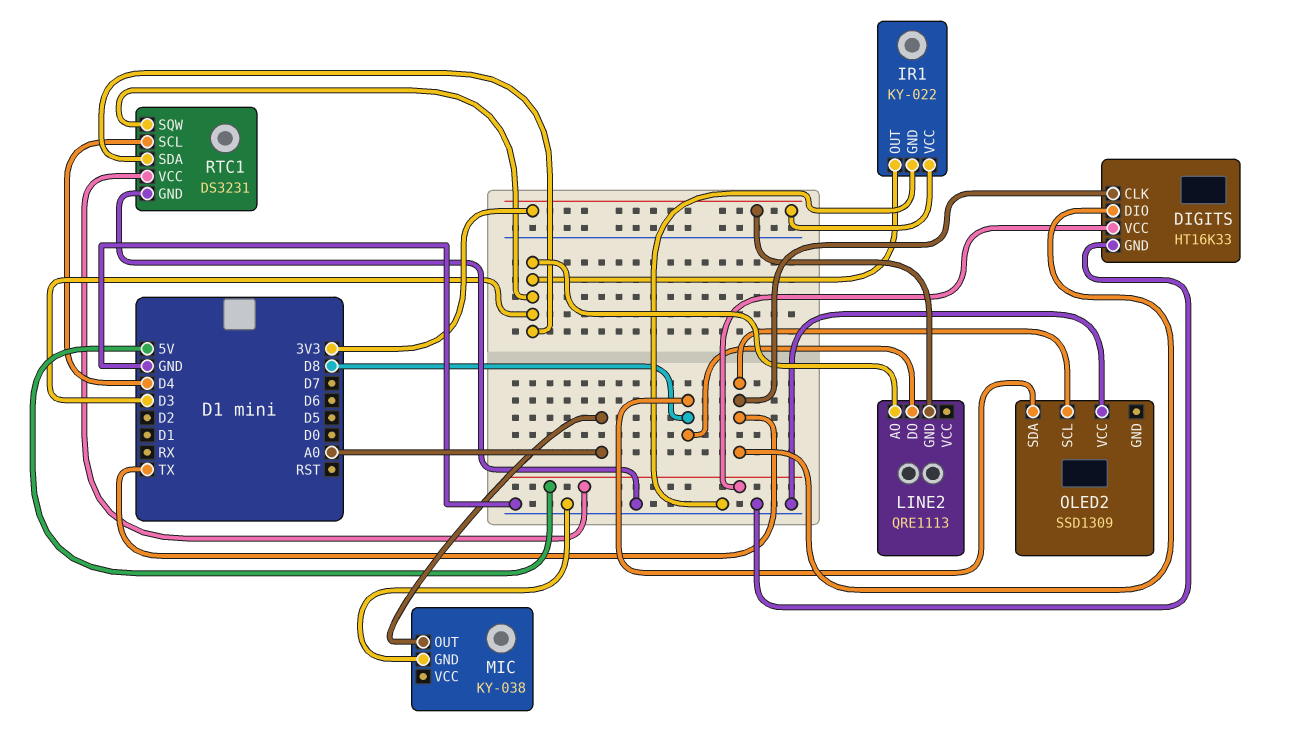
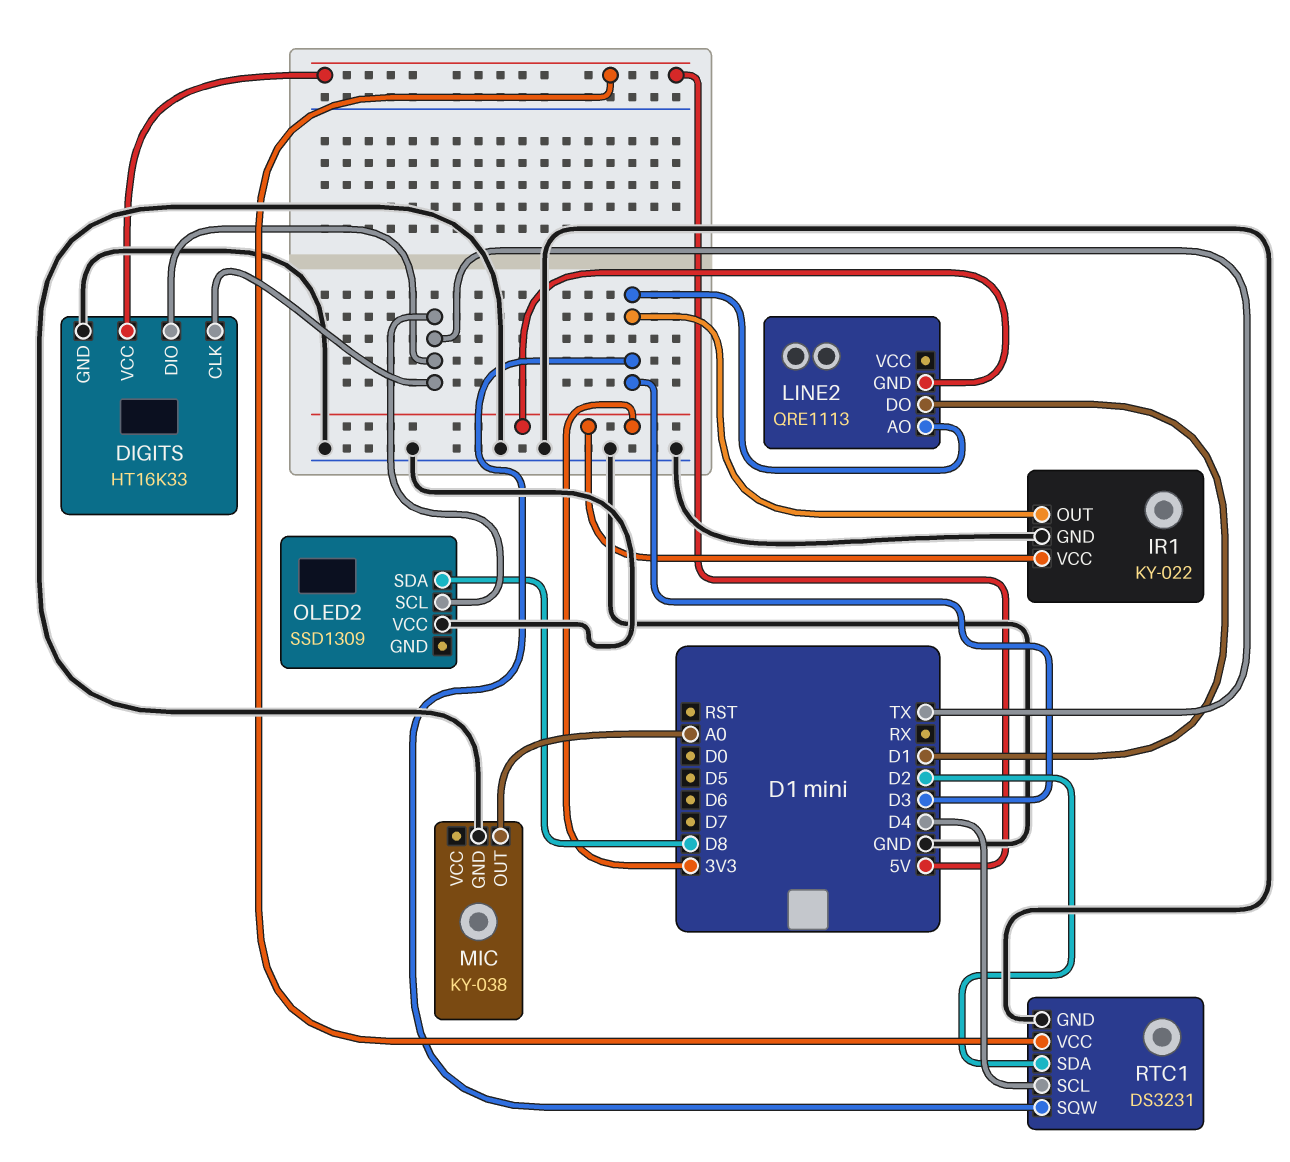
LINE2 pin DO: D8 -> D1
RTC1 pin SDA: D3 -> D2

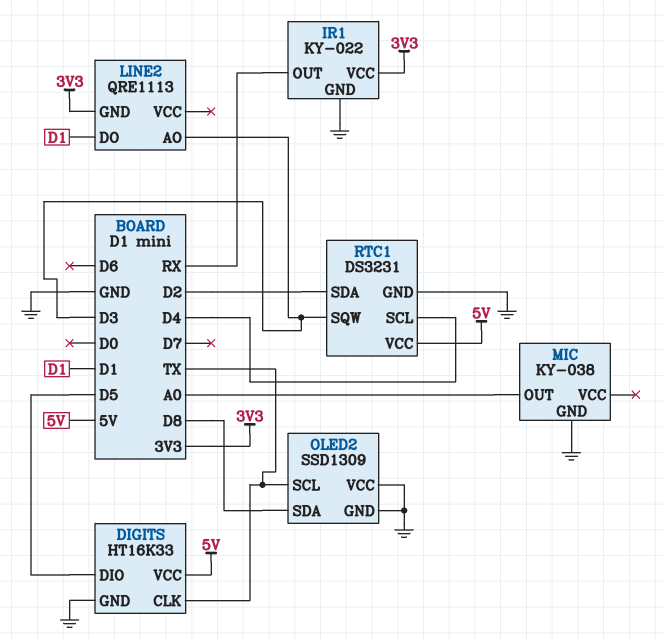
DIGITS pin DIO: TX -> D5
IR1 pin OUT: D3 -> RX
OLED2 pin GND: none -> GND

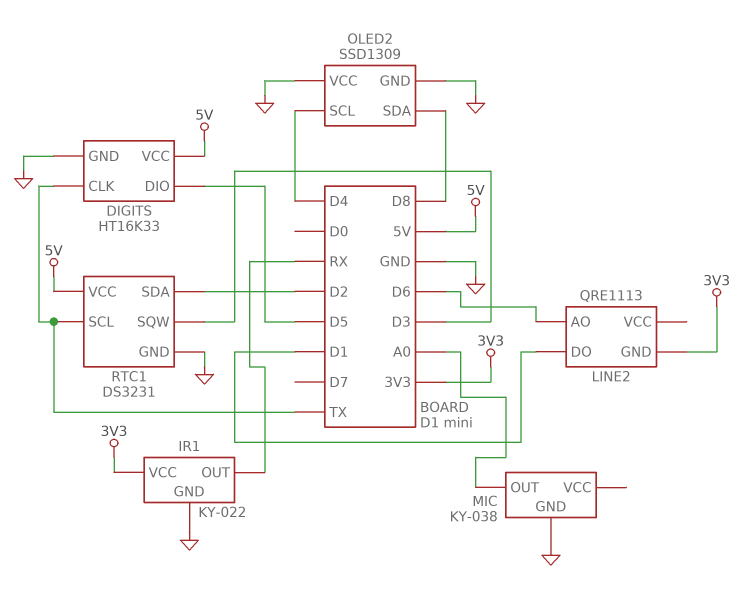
LINE2 pin AO: D3 -> D6
OLED2 pin SCL: TX -> D4
RTC1 pin SCL: D4 -> TX

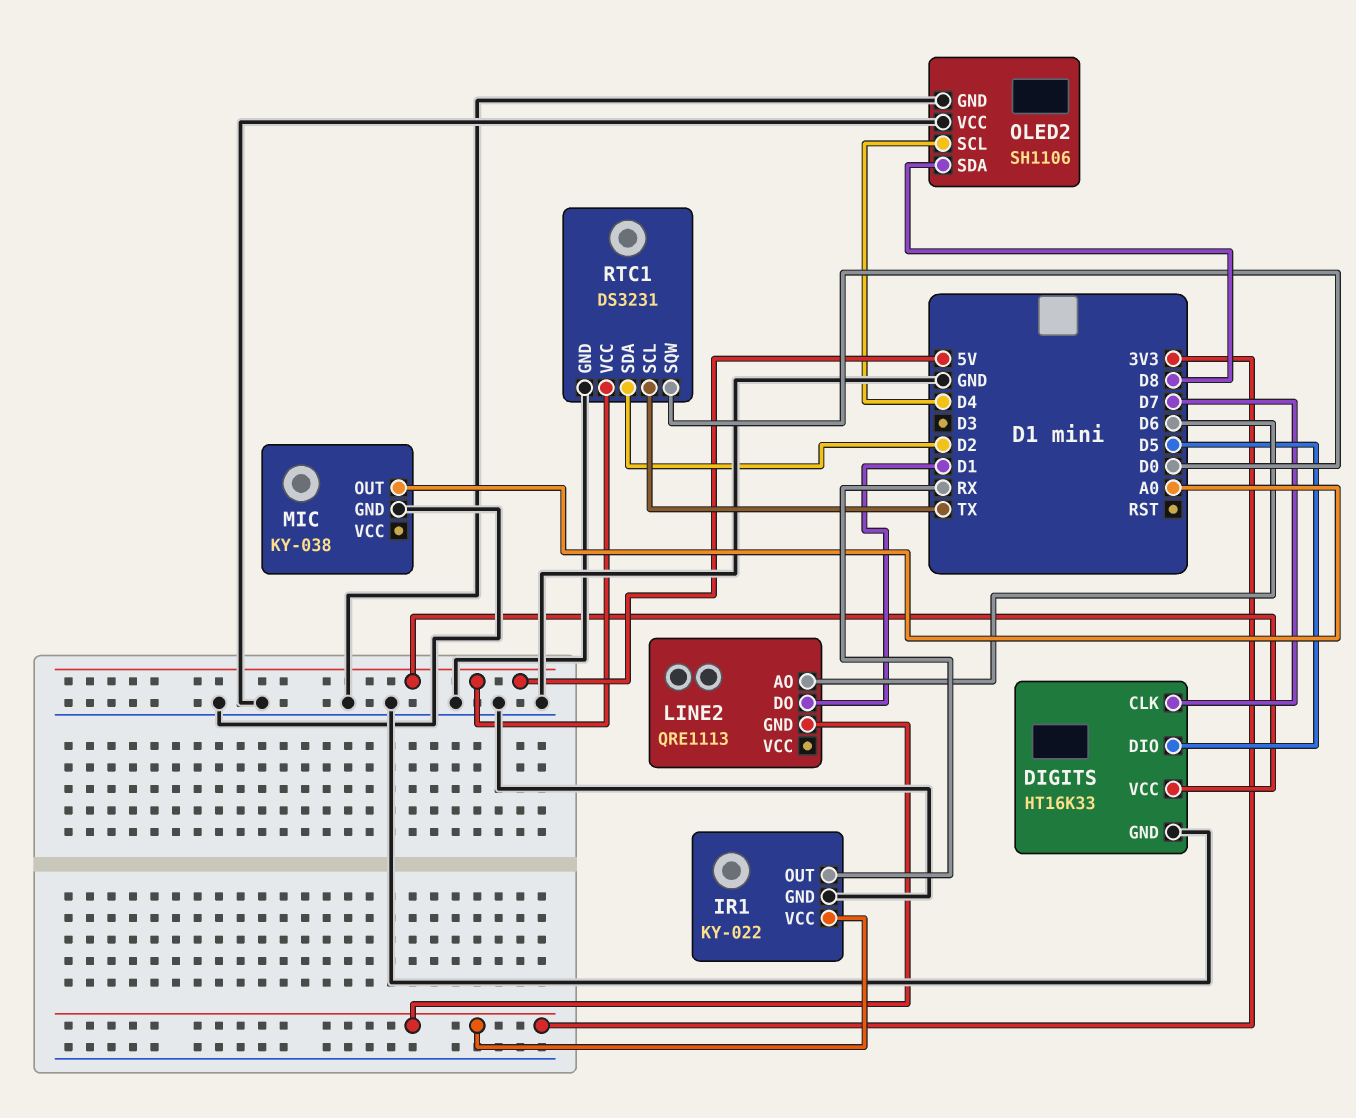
DIGITS pin CLK: TX -> D7
OLED2: SSD1309 -> SH1106
RTC1 pin SQW: D3 -> D0

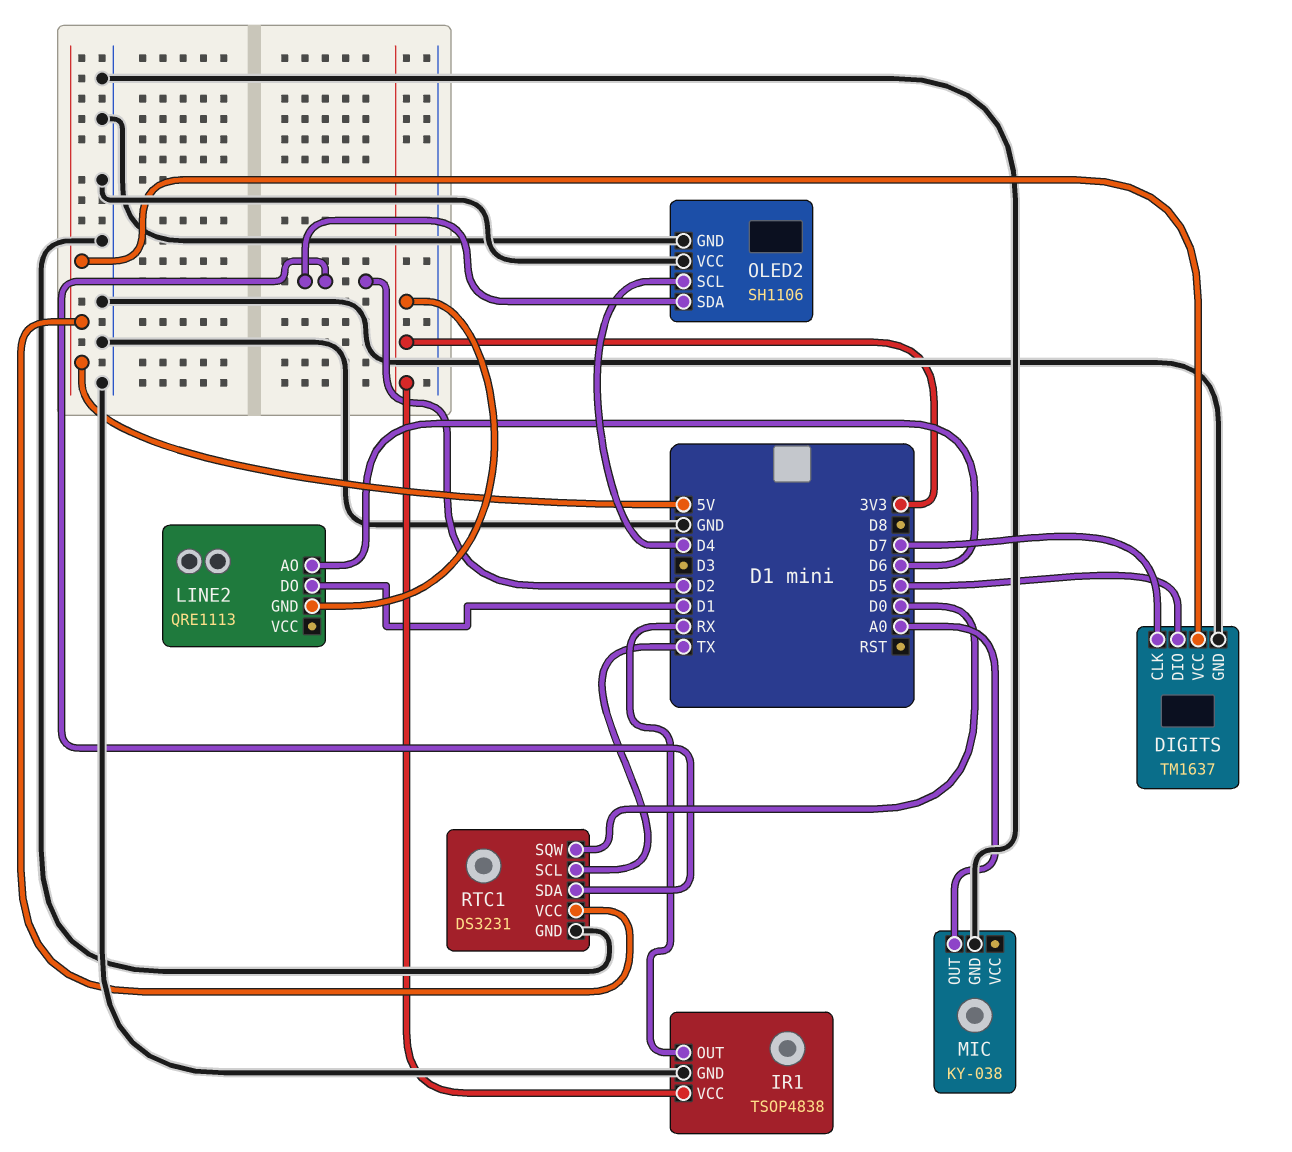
DIGITS: HT16K33 -> TM1637
IR1: KY-022 -> TSOP4838
OLED2 pin SDA: D8 -> D2

